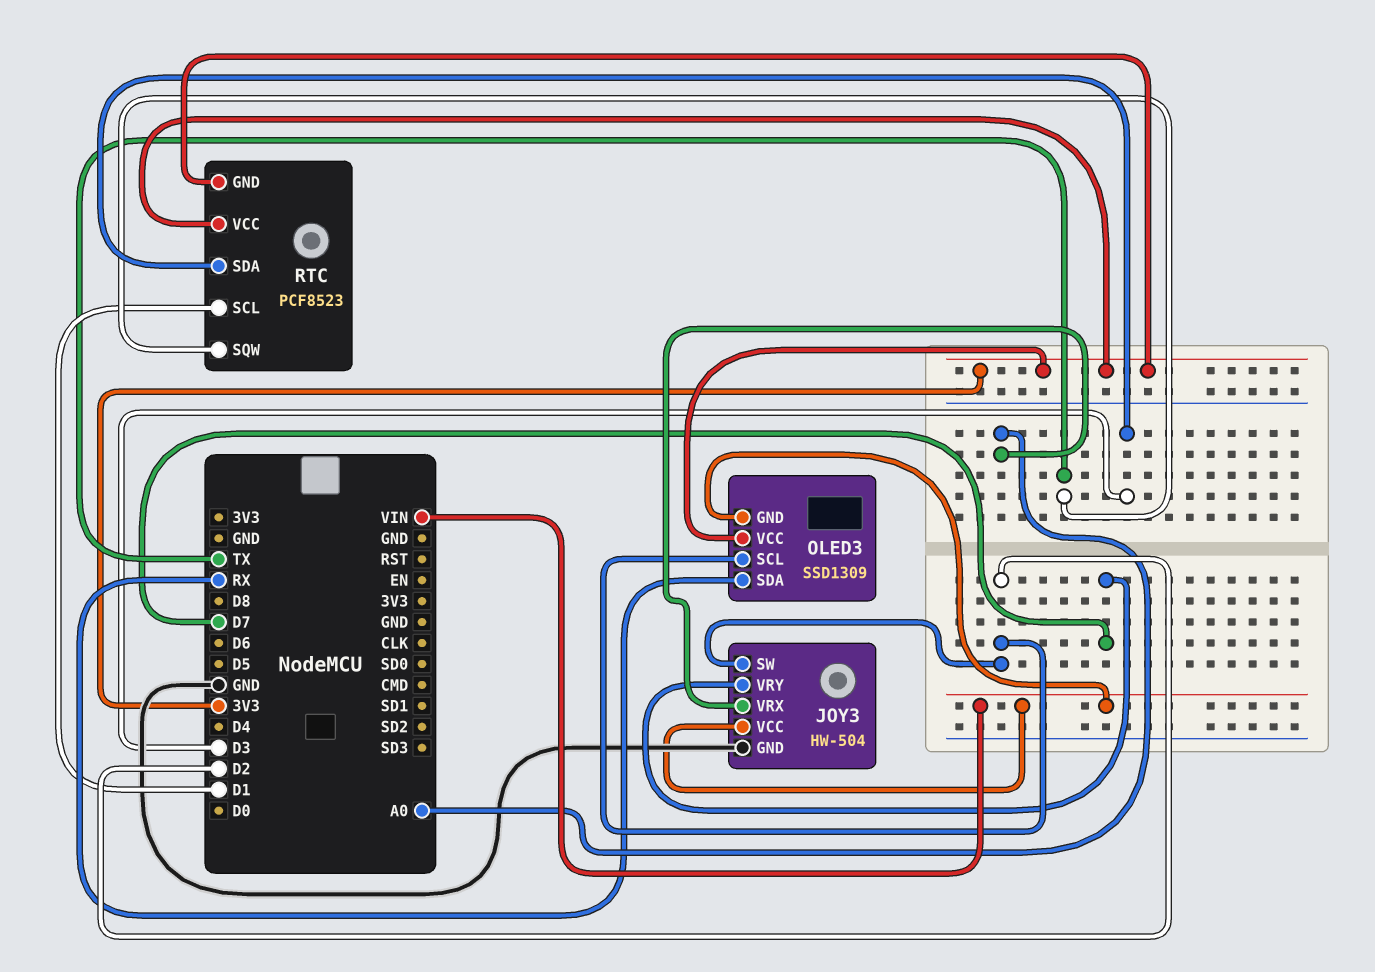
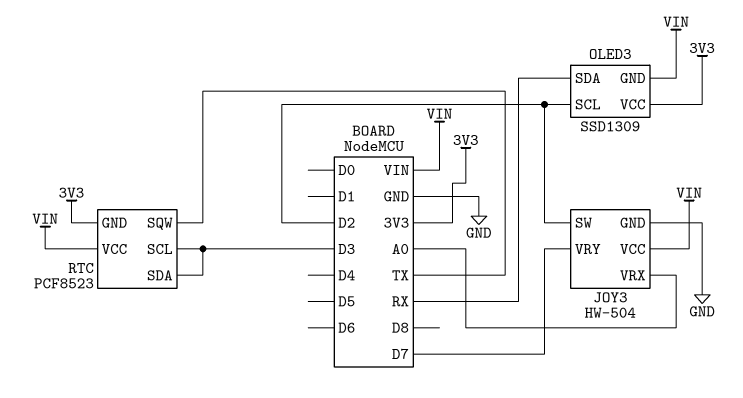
RTC pin SCL: D1 -> D3
RTC pin VCC: 3V3 -> VIN

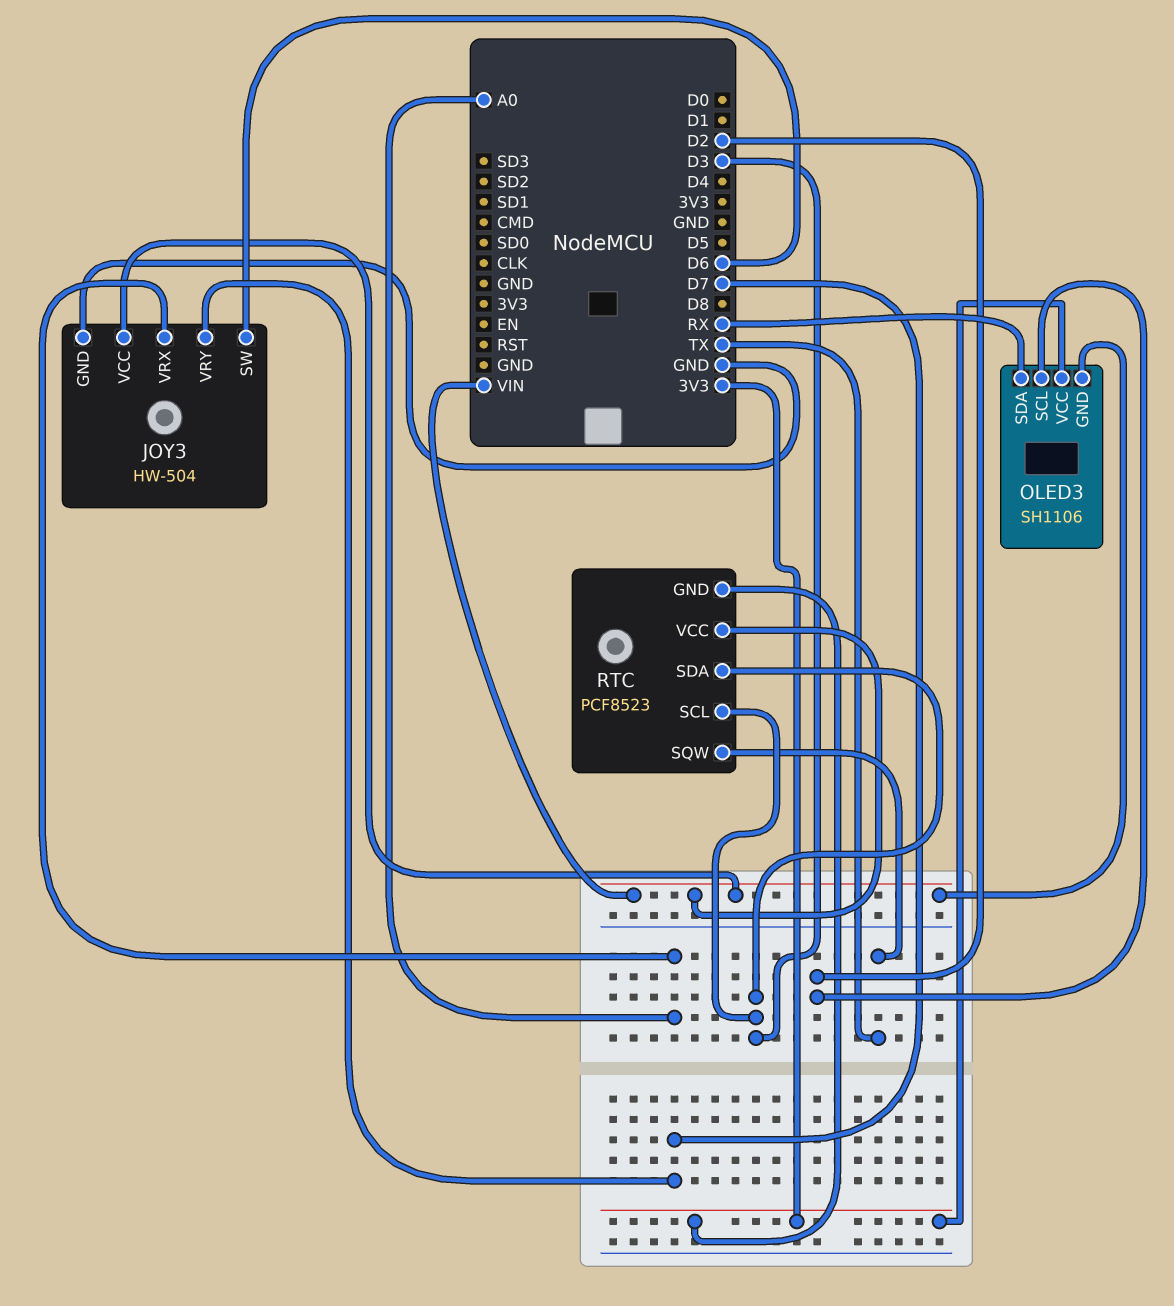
JOY3 pin SW: D2 -> D6
OLED3: SSD1309 -> SH1106

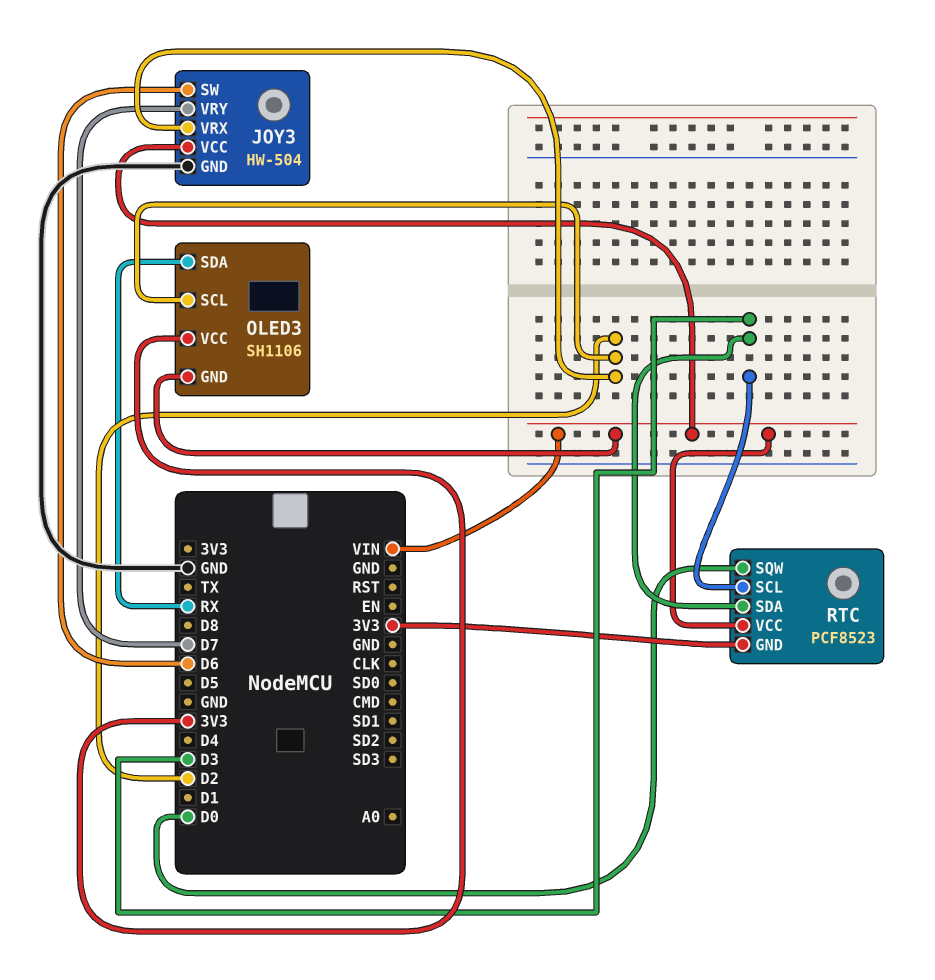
JOY3 pin VRX: A0 -> D2
RTC pin SQW: TX -> D0

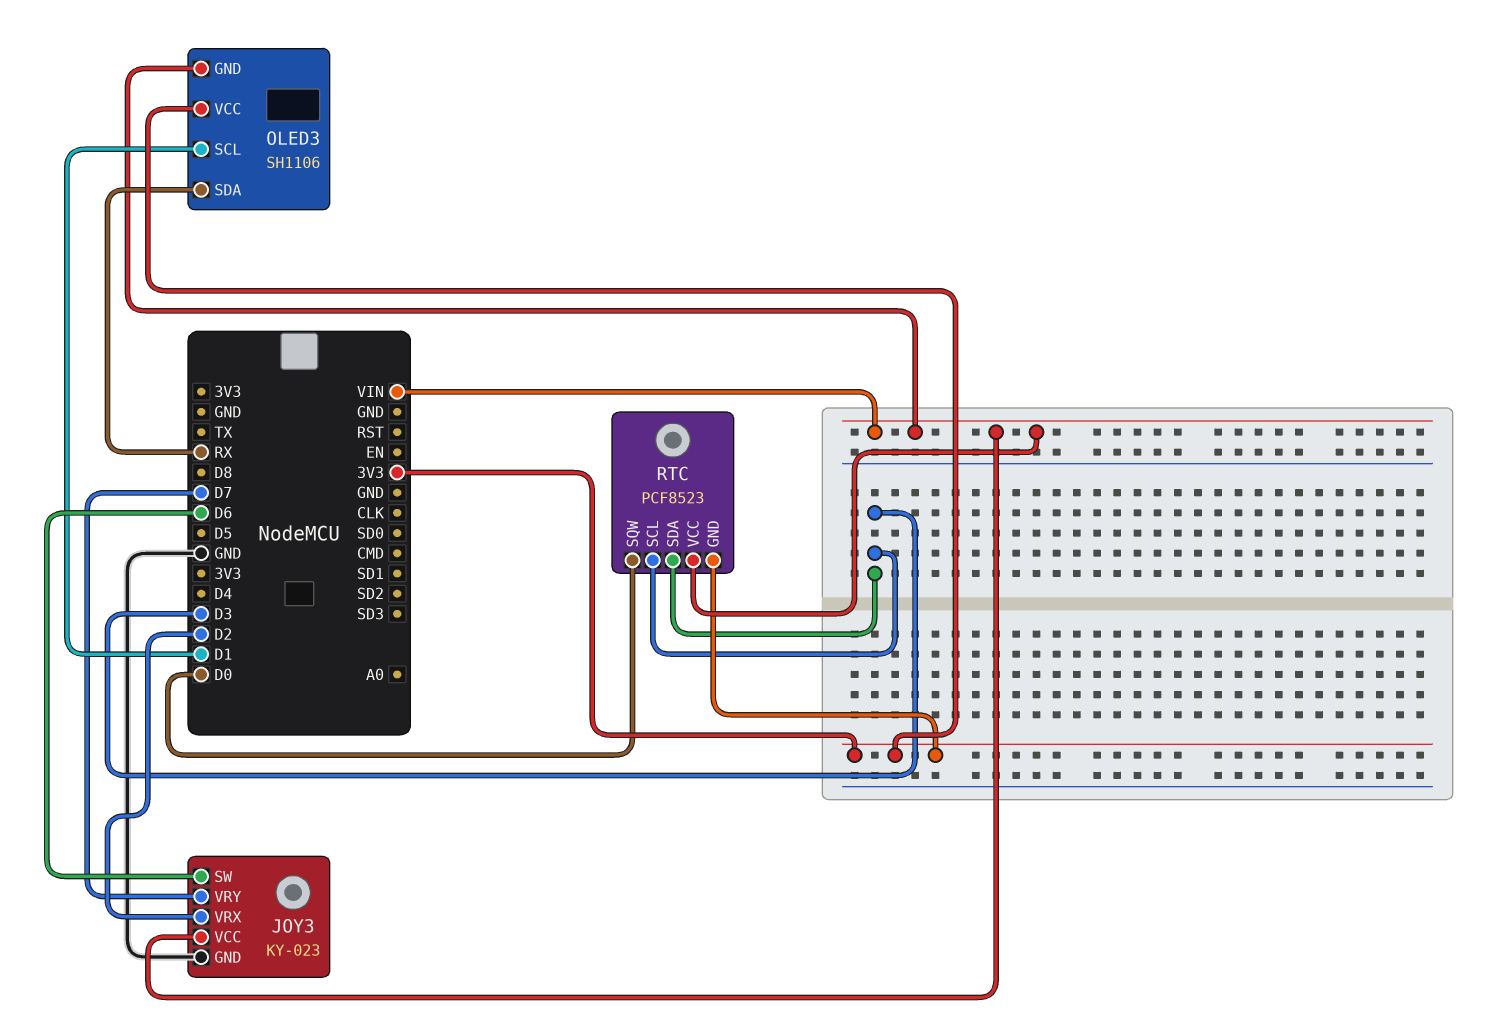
JOY3: HW-504 -> KY-023
OLED3 pin SCL: D2 -> D1

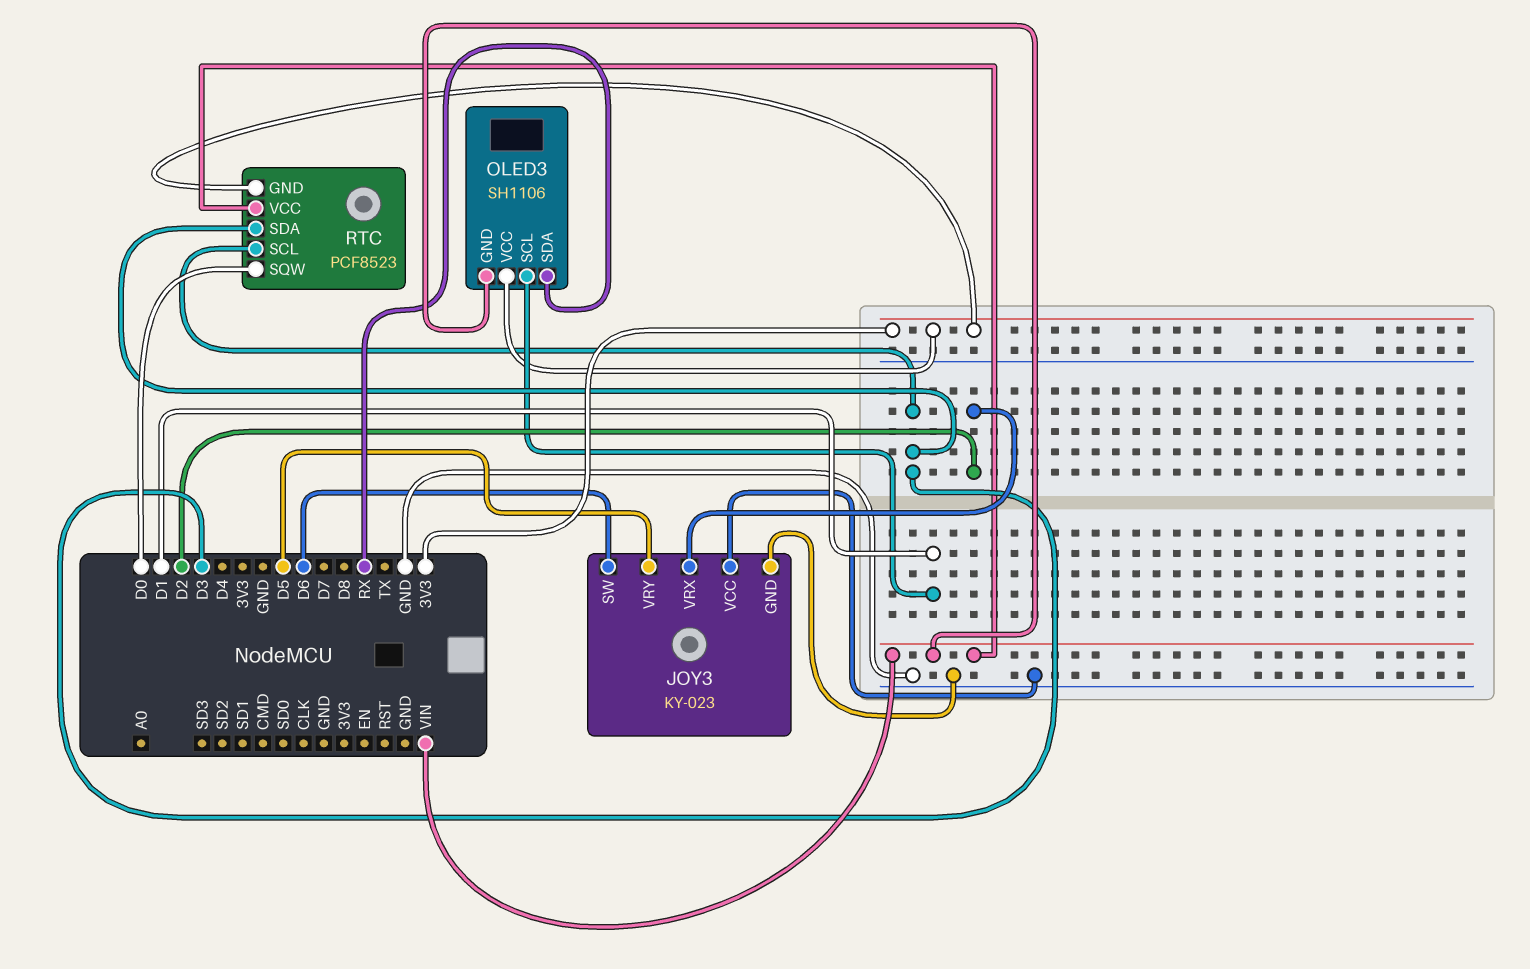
JOY3 pin VCC: VIN -> GND
JOY3 pin VRY: D7 -> D5

